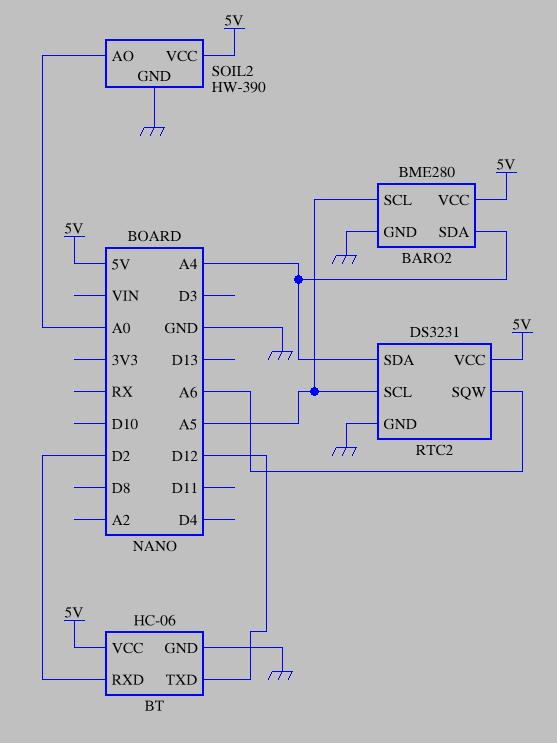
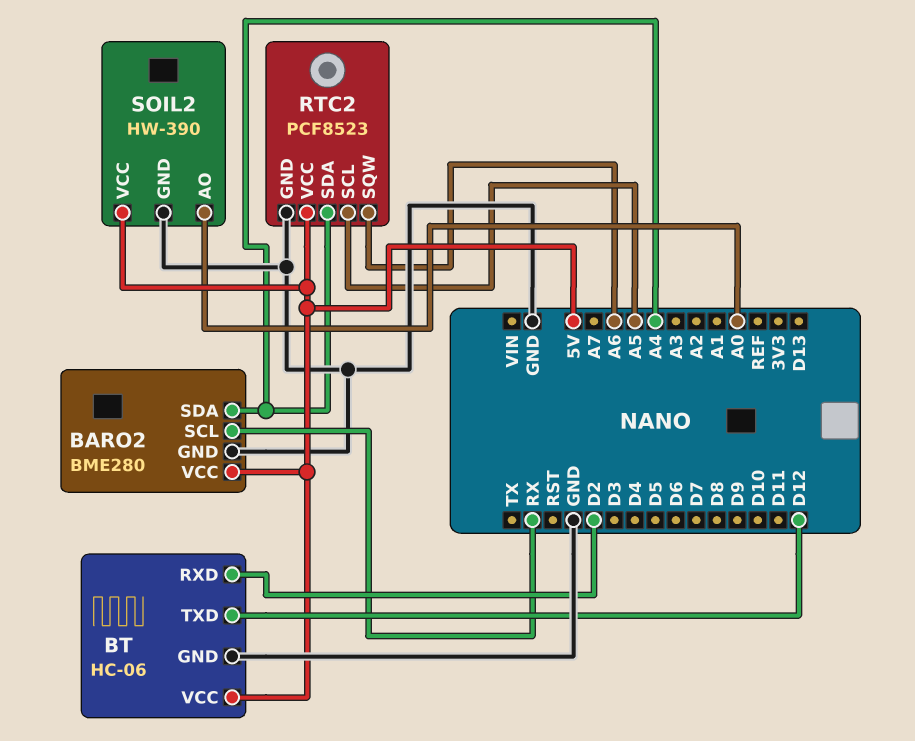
BARO2 pin SCL: A5 -> RX
RTC2: DS3231 -> PCF8523

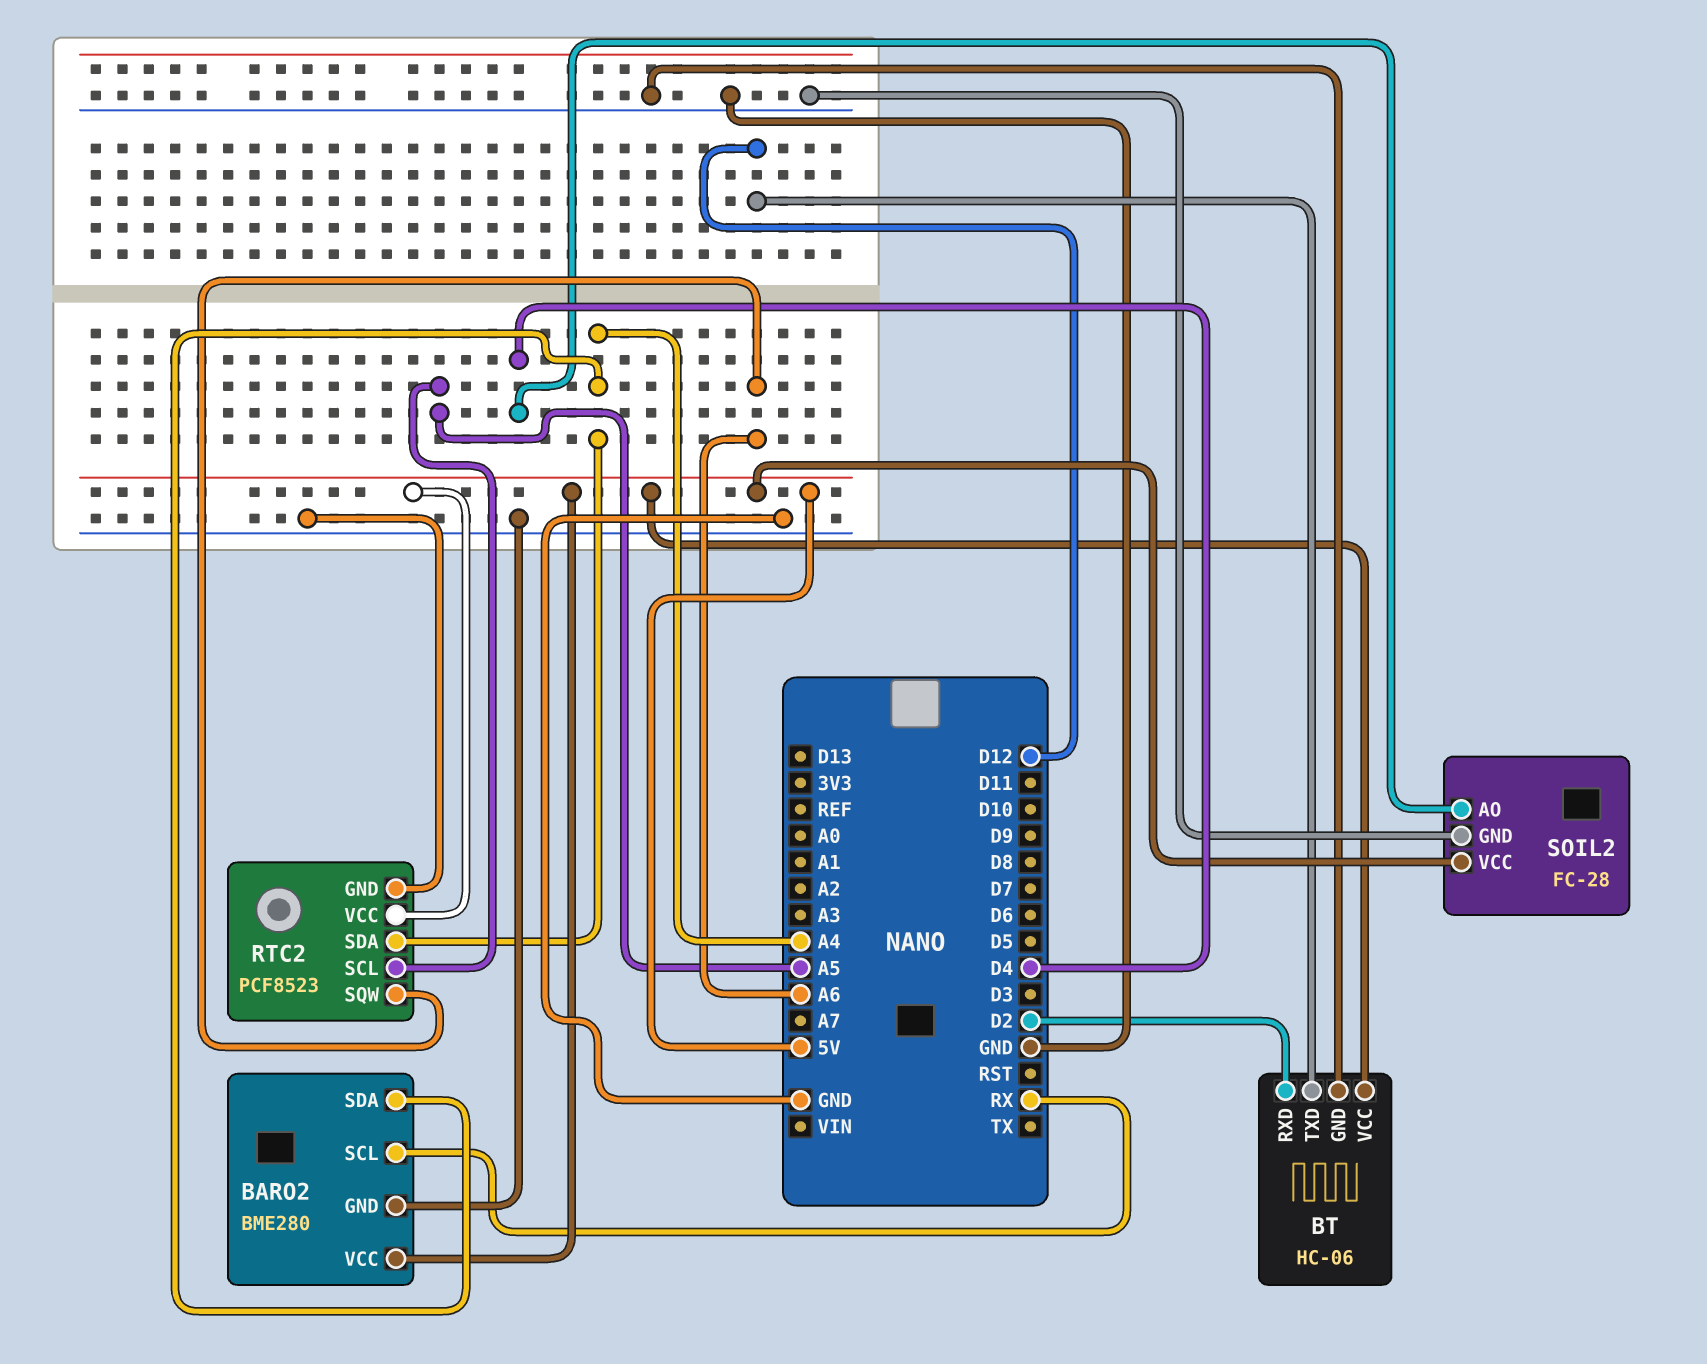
SOIL2: HW-390 -> FC-28
SOIL2 pin AO: A0 -> D4

